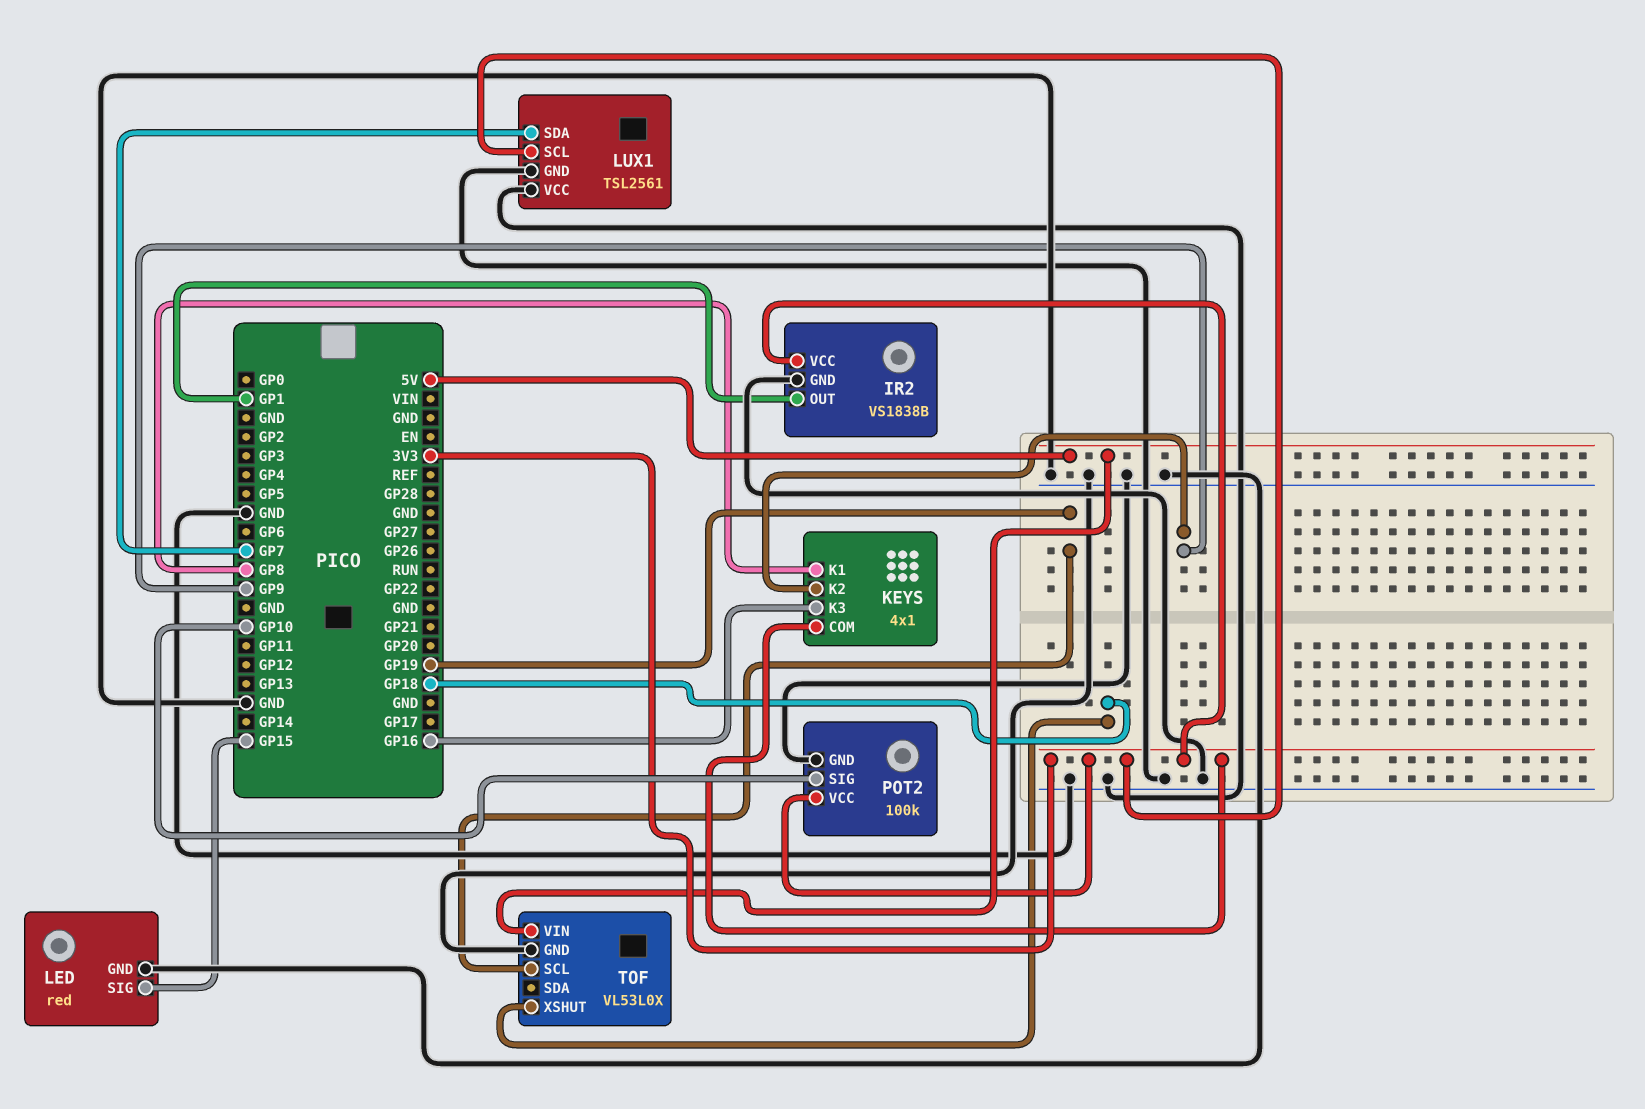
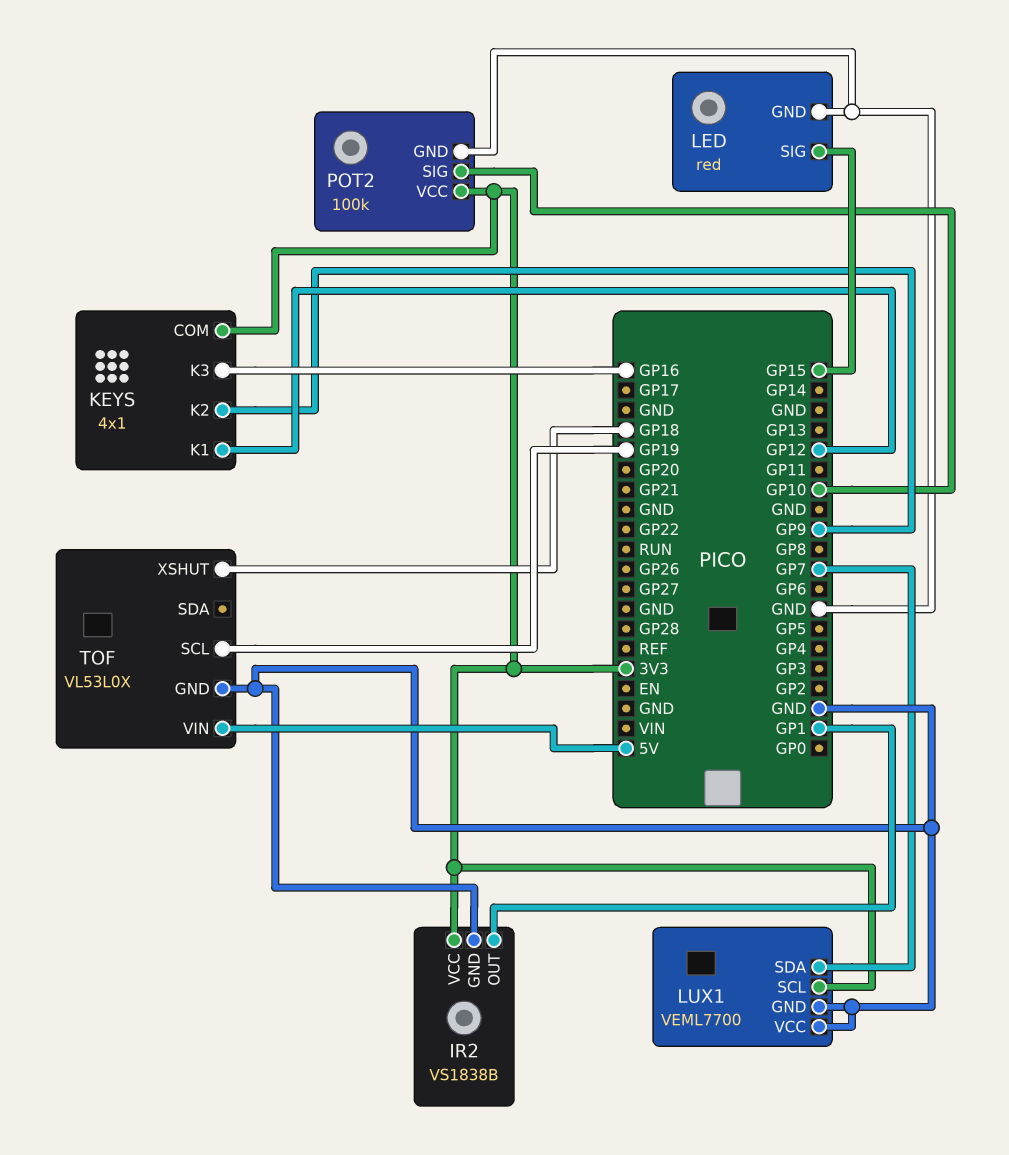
KEYS pin K1: GP8 -> GP12
LUX1: TSL2561 -> VEML7700

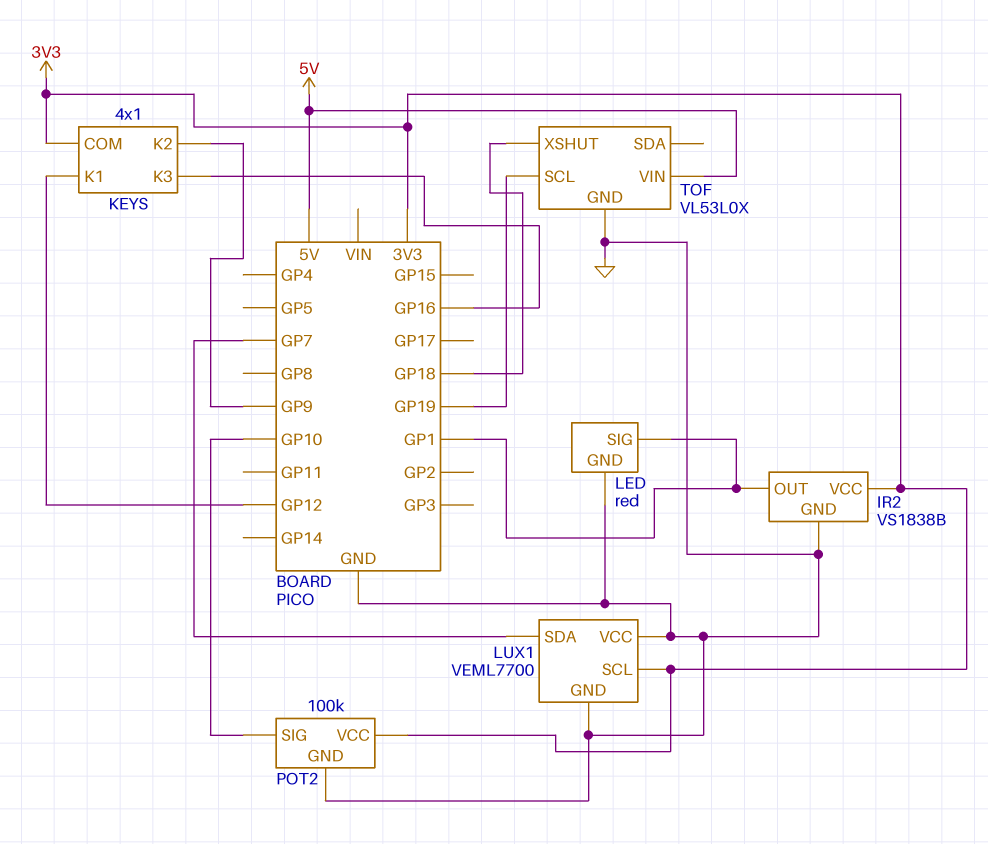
LED pin SIG: GP15 -> GP1

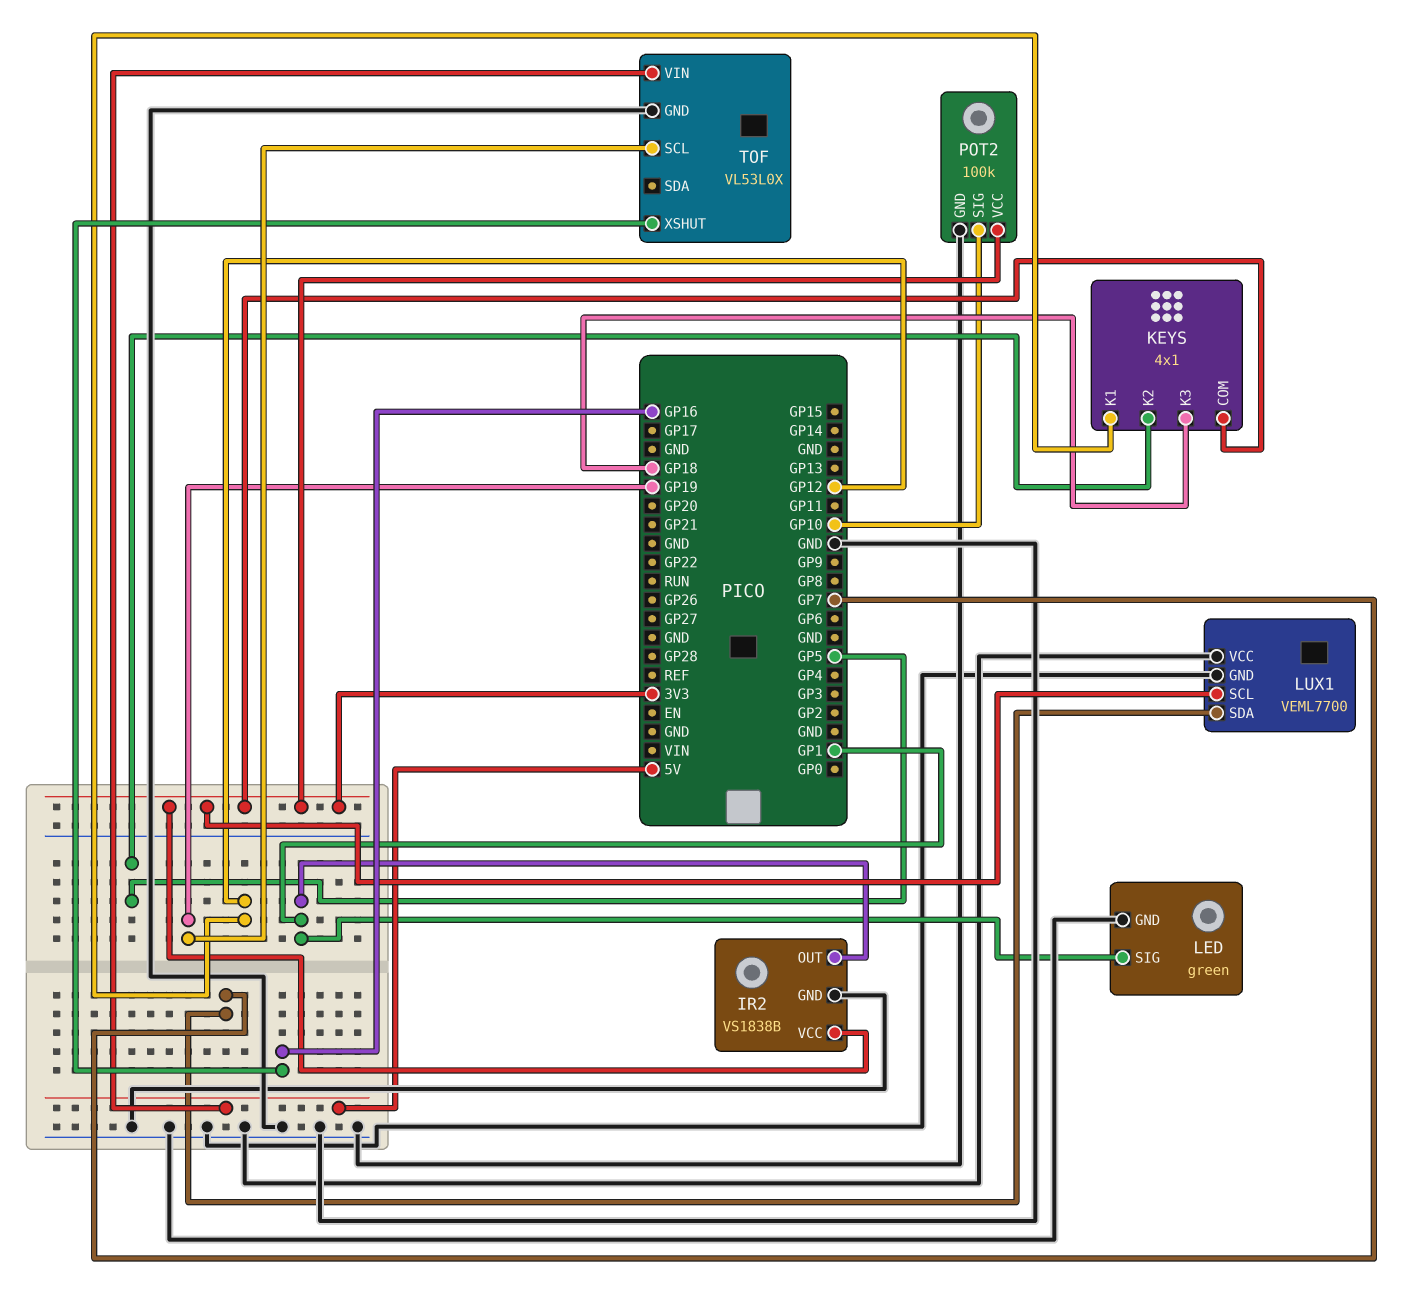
KEYS pin K2: GP9 -> GP5
KEYS pin K3: GP16 -> GP18
LED: red -> green
TOF pin XSHUT: GP18 -> GP16

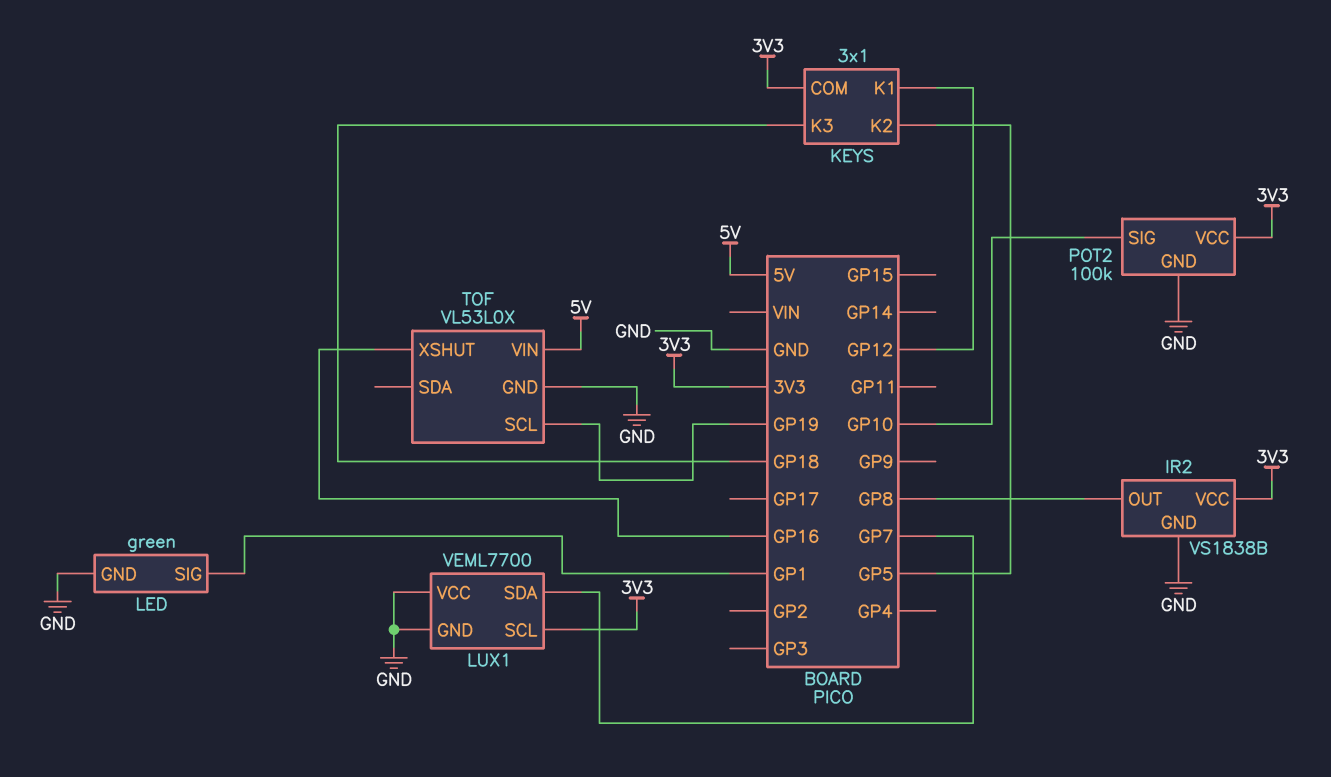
IR2 pin OUT: GP1 -> GP8
KEYS: 4x1 -> 3x1

